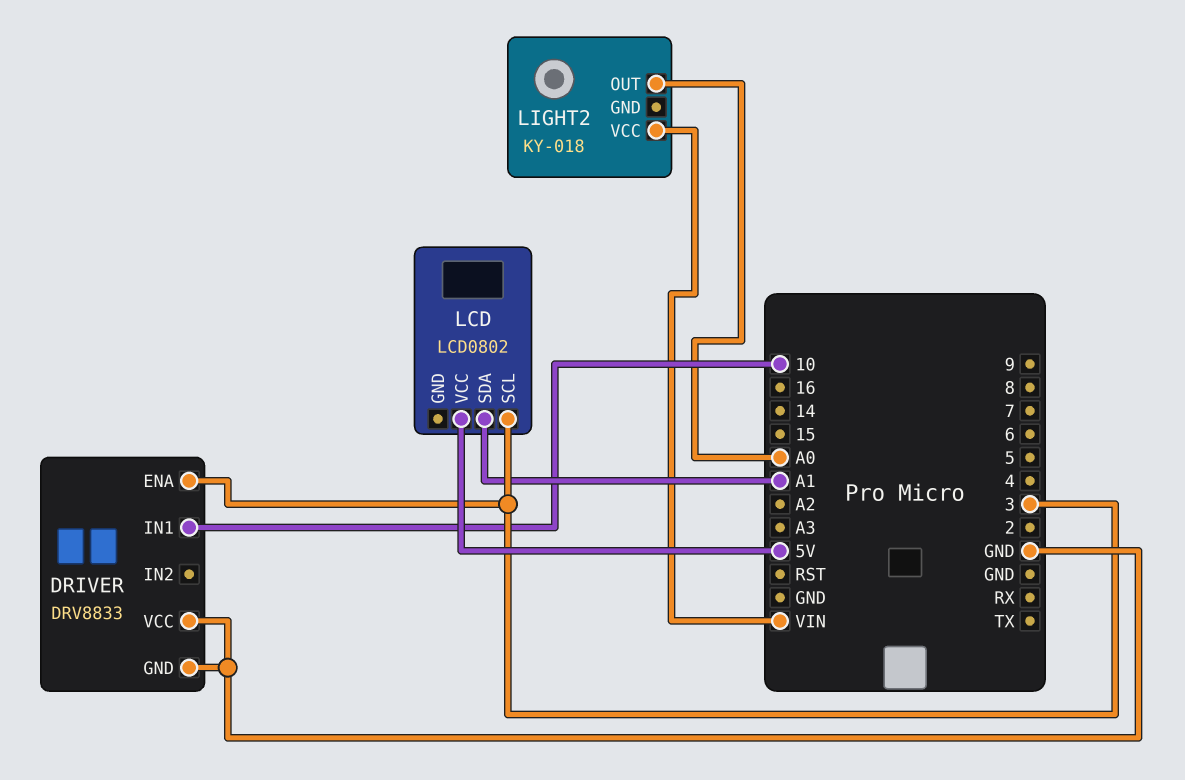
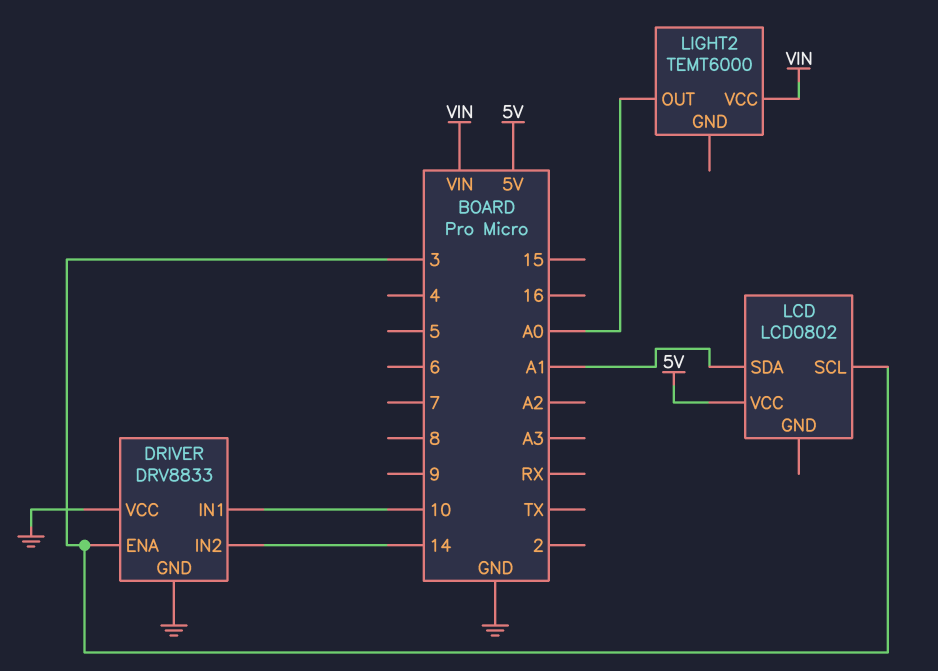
DRIVER pin IN2: none -> 14
LIGHT2: KY-018 -> TEMT6000

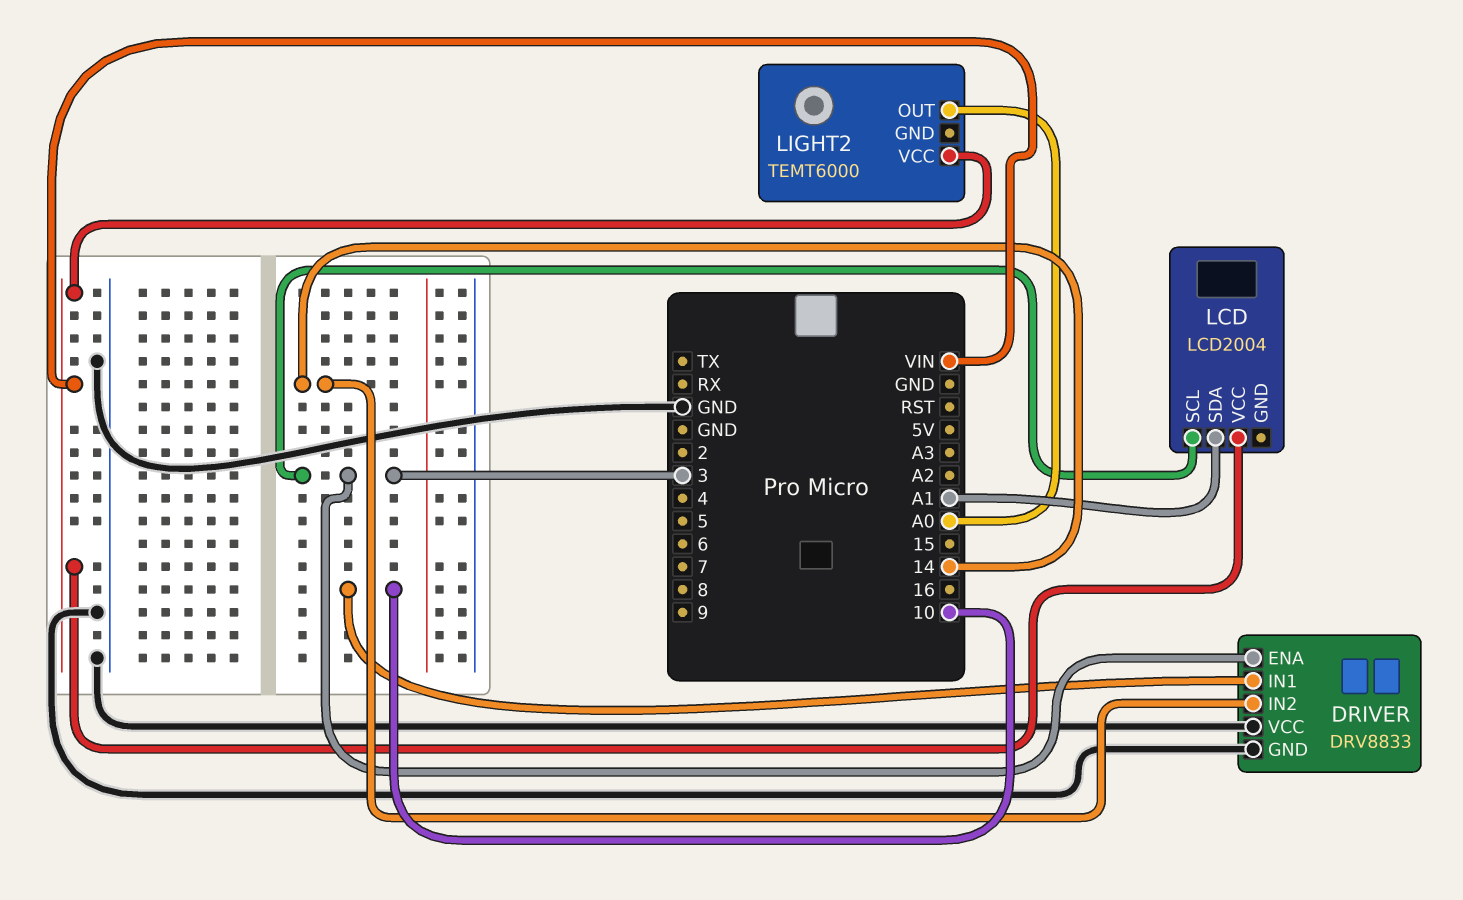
LCD: LCD0802 -> LCD2004
LCD pin VCC: 5V -> VIN

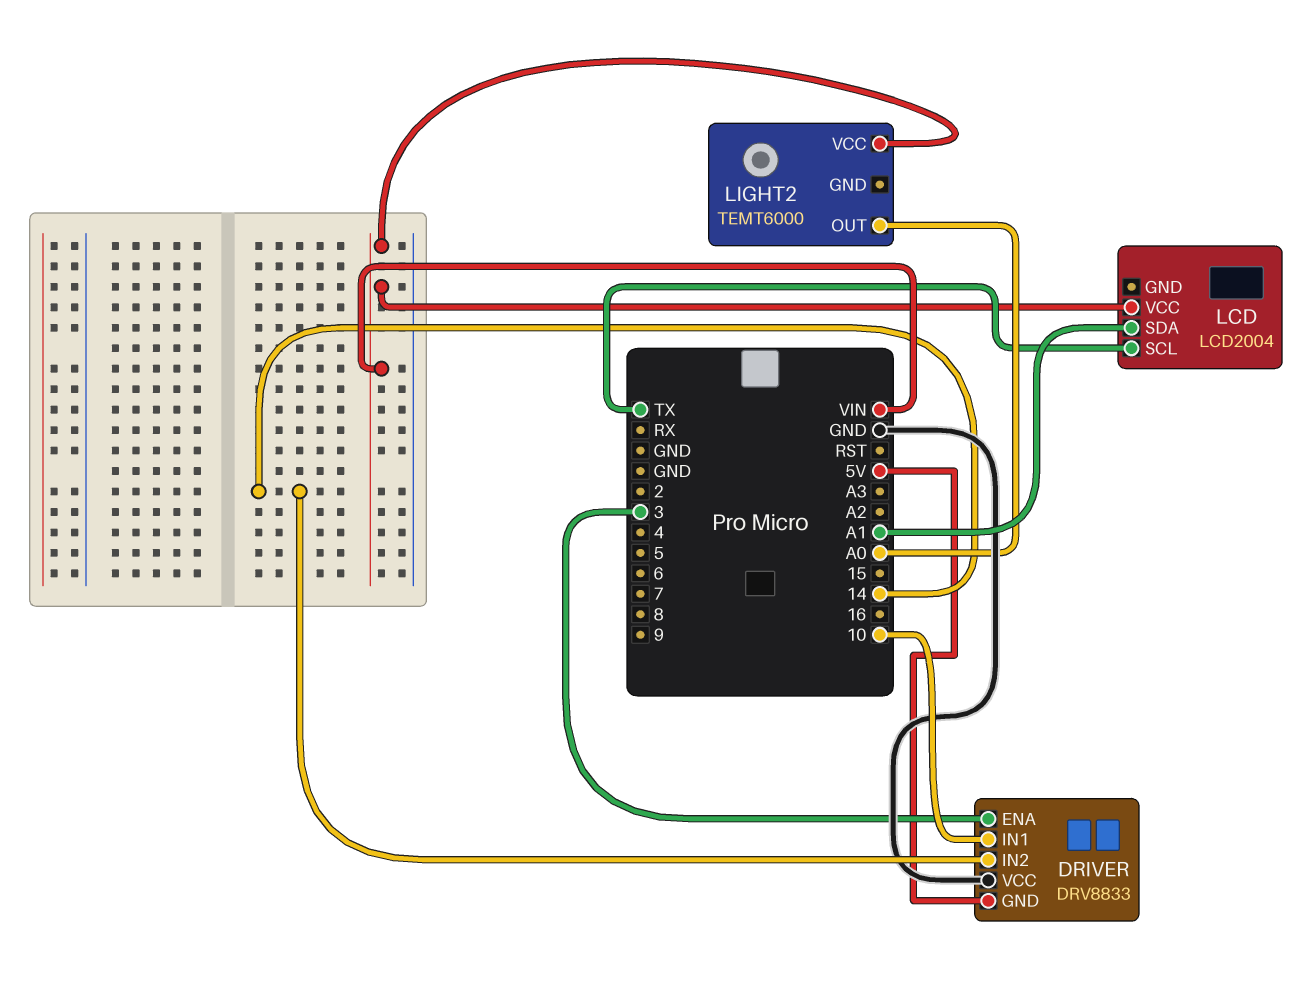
DRIVER pin GND: GND -> 5V
LCD pin SCL: 3 -> TX

